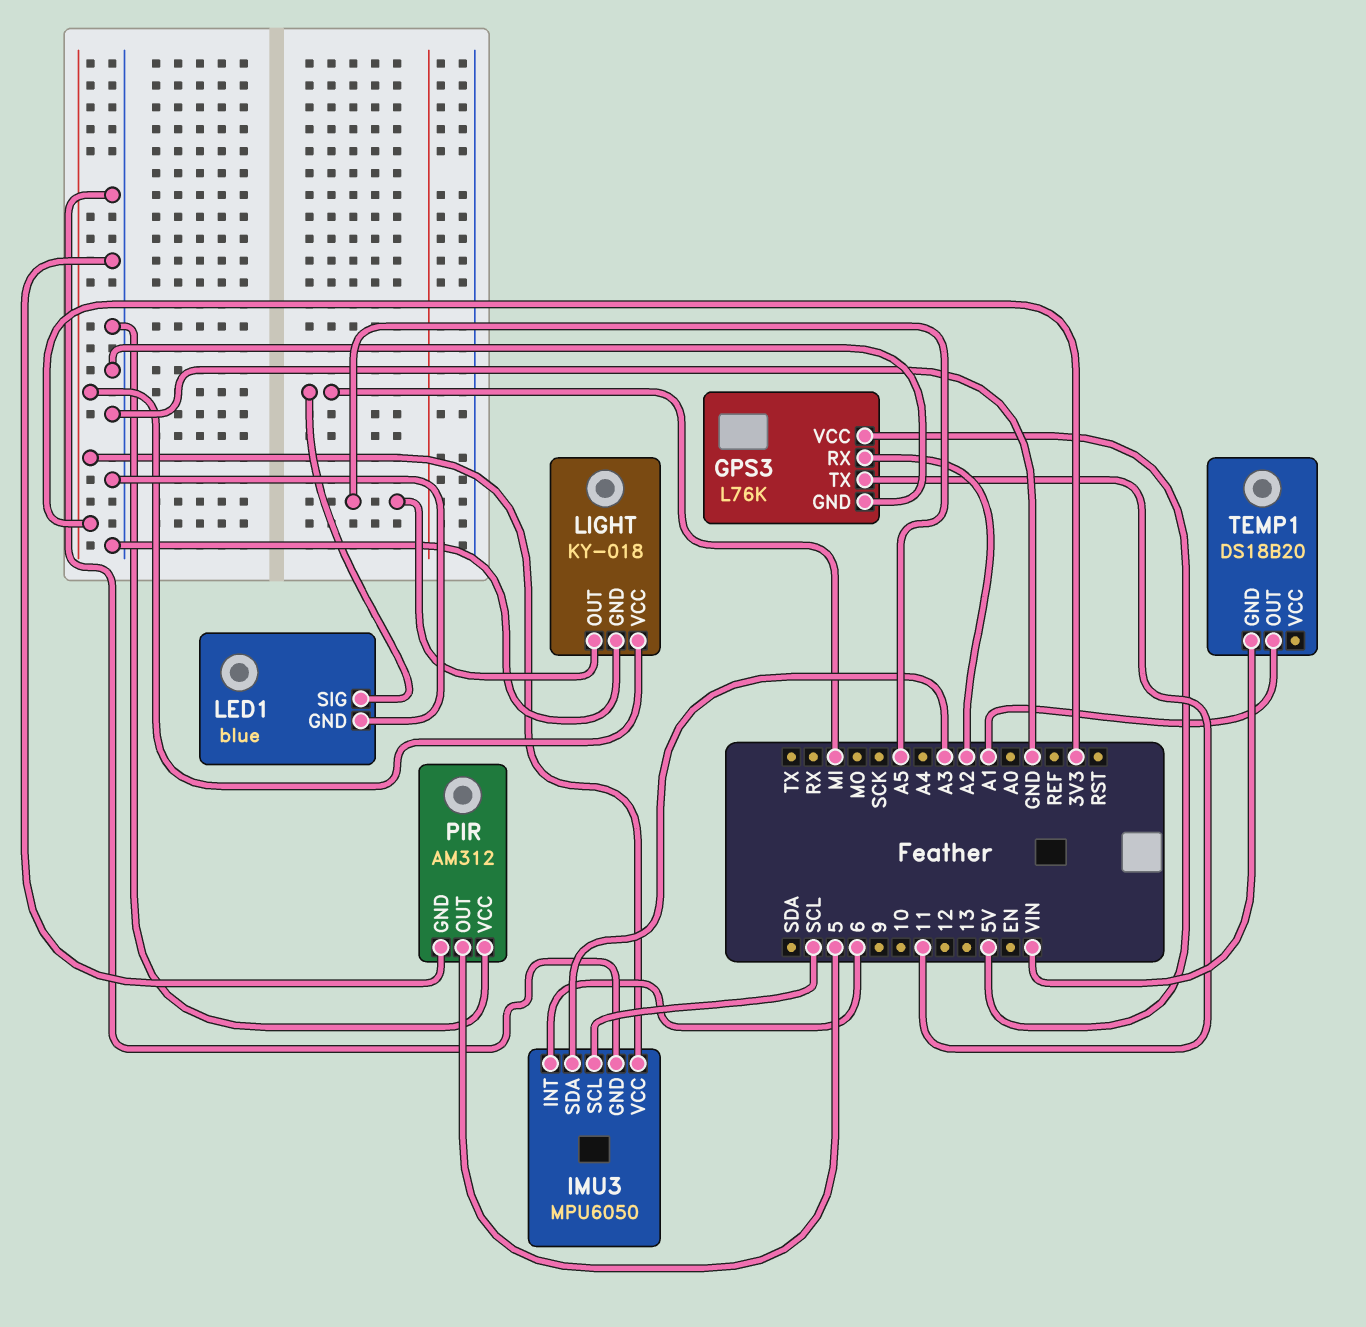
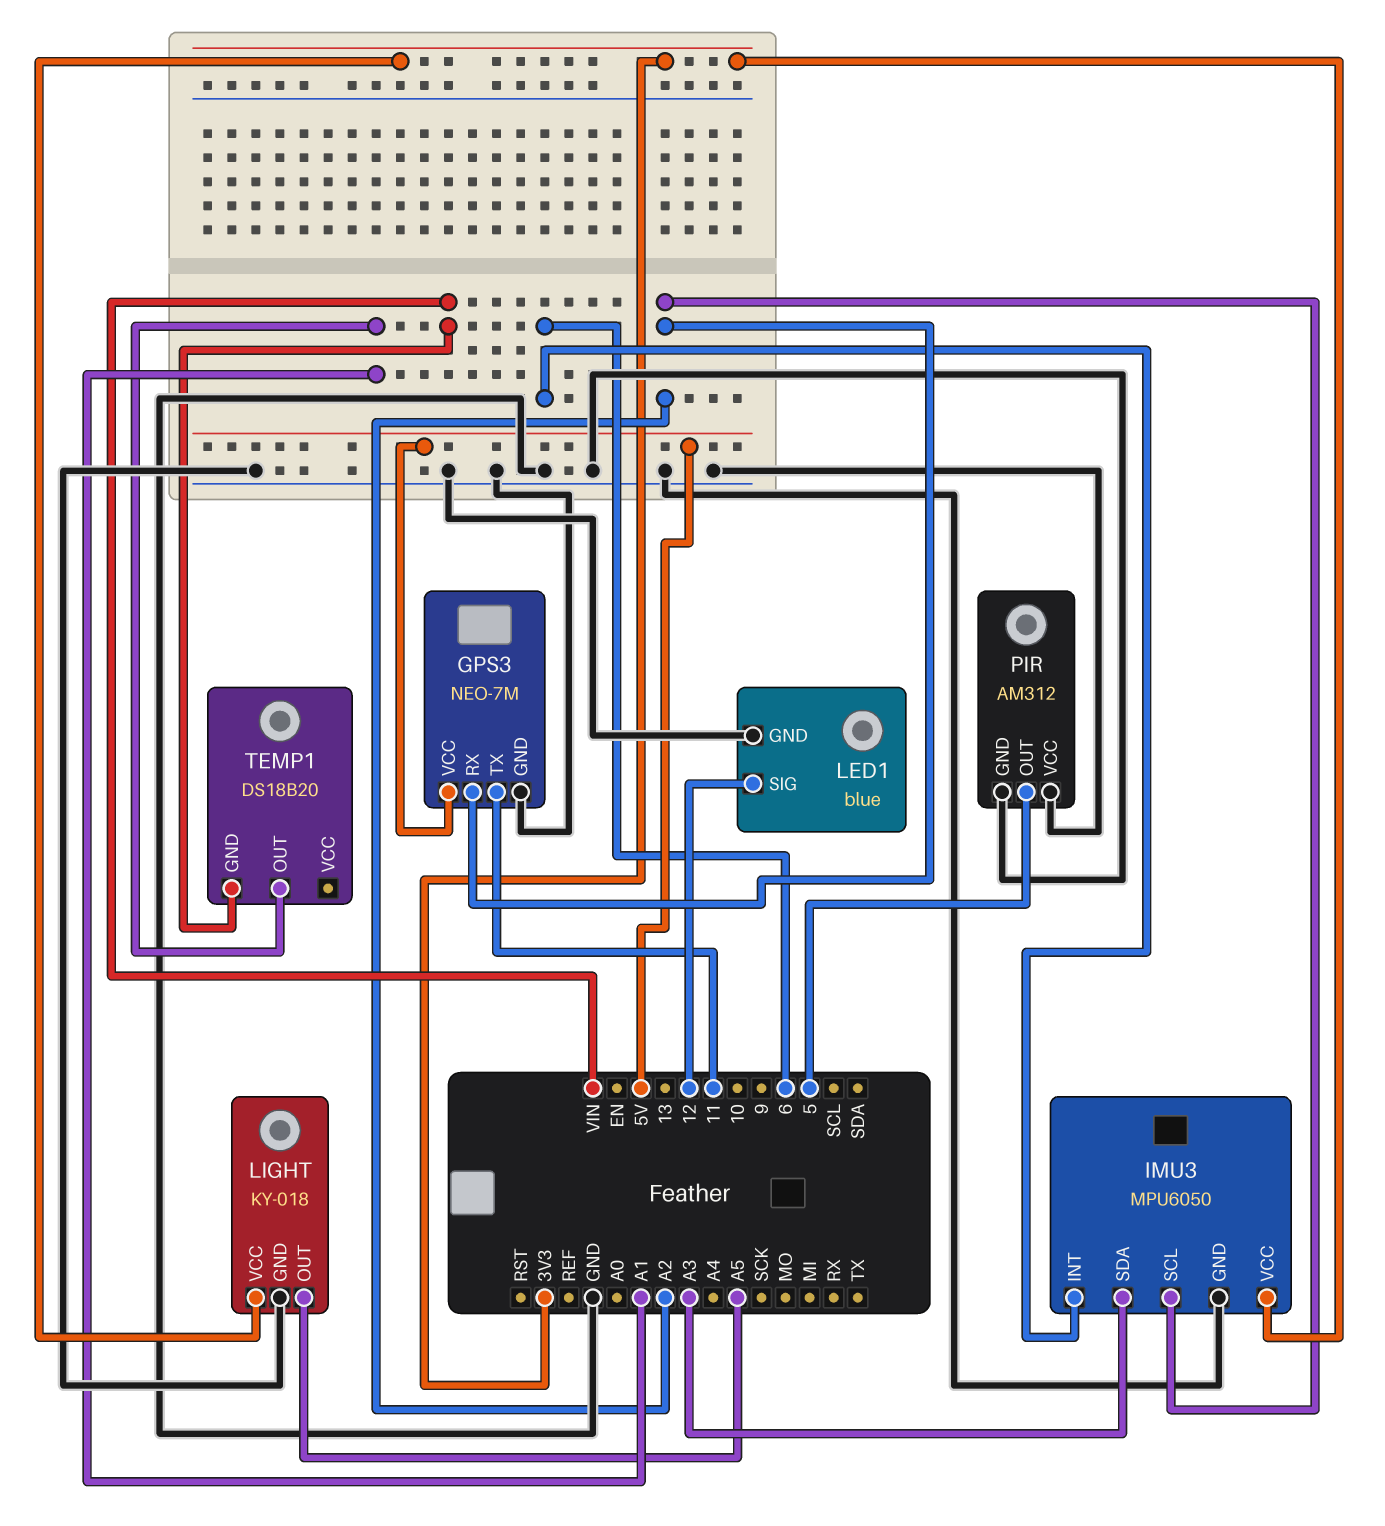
GPS3: L76K -> NEO-7M
IMU3 pin SCL: SCL -> A2
LED1 pin SIG: MI -> 12

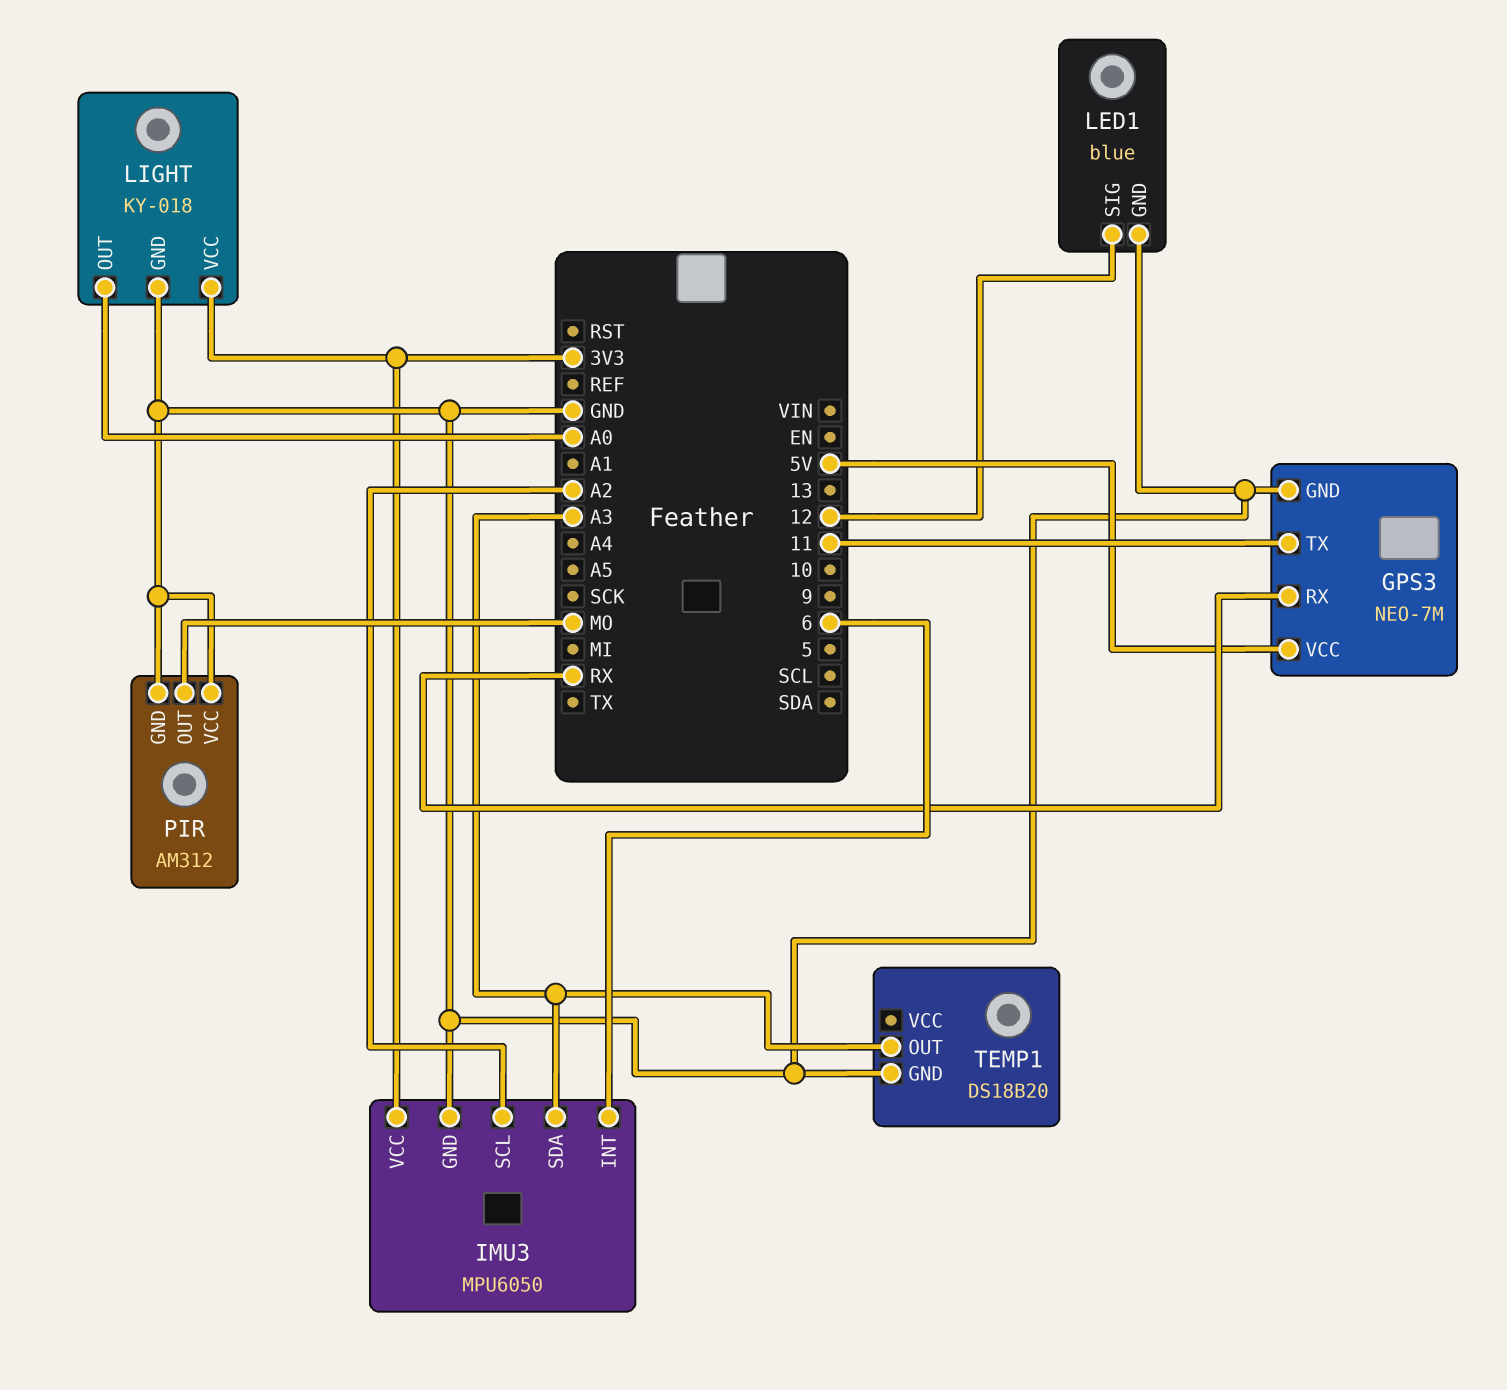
GPS3 pin RX: A2 -> RX
LIGHT pin OUT: A5 -> A0
PIR pin OUT: 5 -> MO
TEMP1 pin GND: VIN -> GND
TEMP1 pin OUT: A1 -> A3

